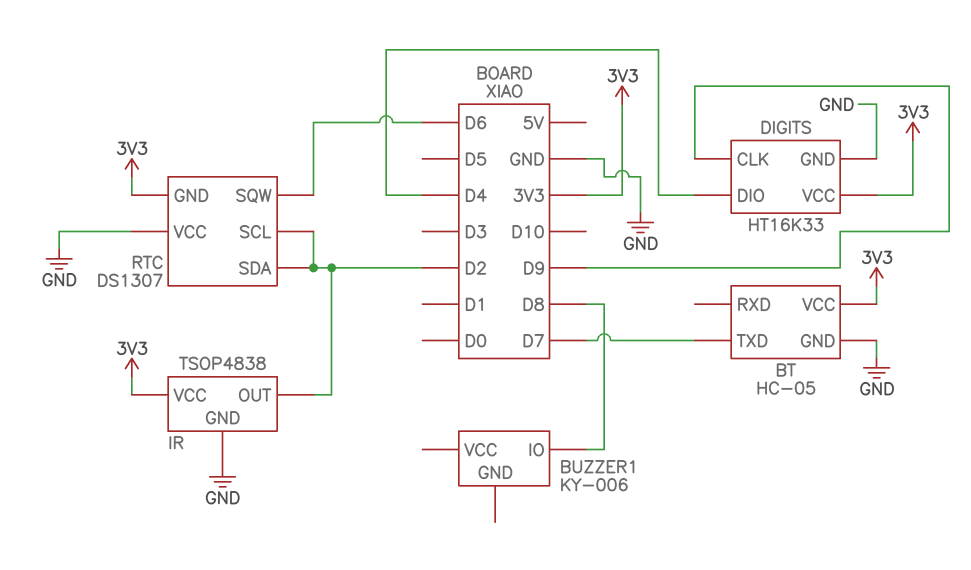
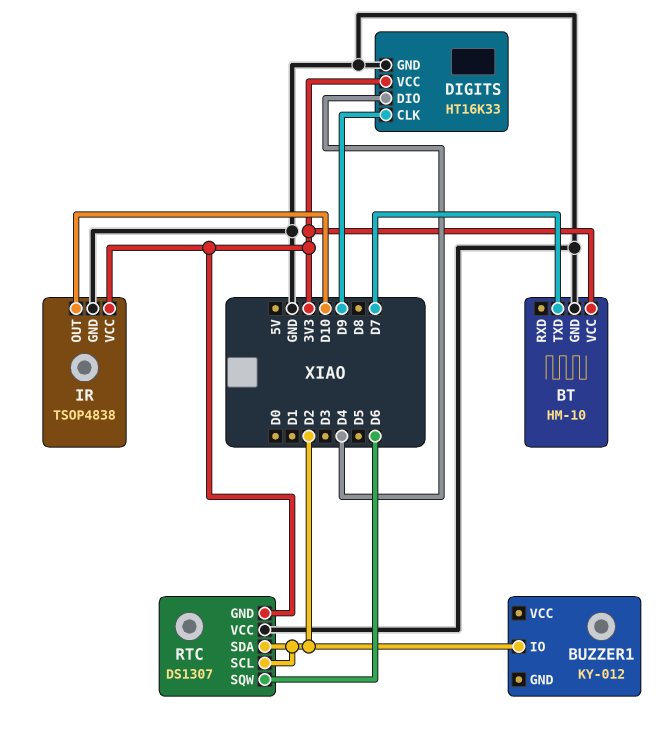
BT: HC-05 -> HM-10
BUZZER1: KY-006 -> KY-012
BUZZER1 pin IO: D8 -> D2
IR pin OUT: D2 -> D10

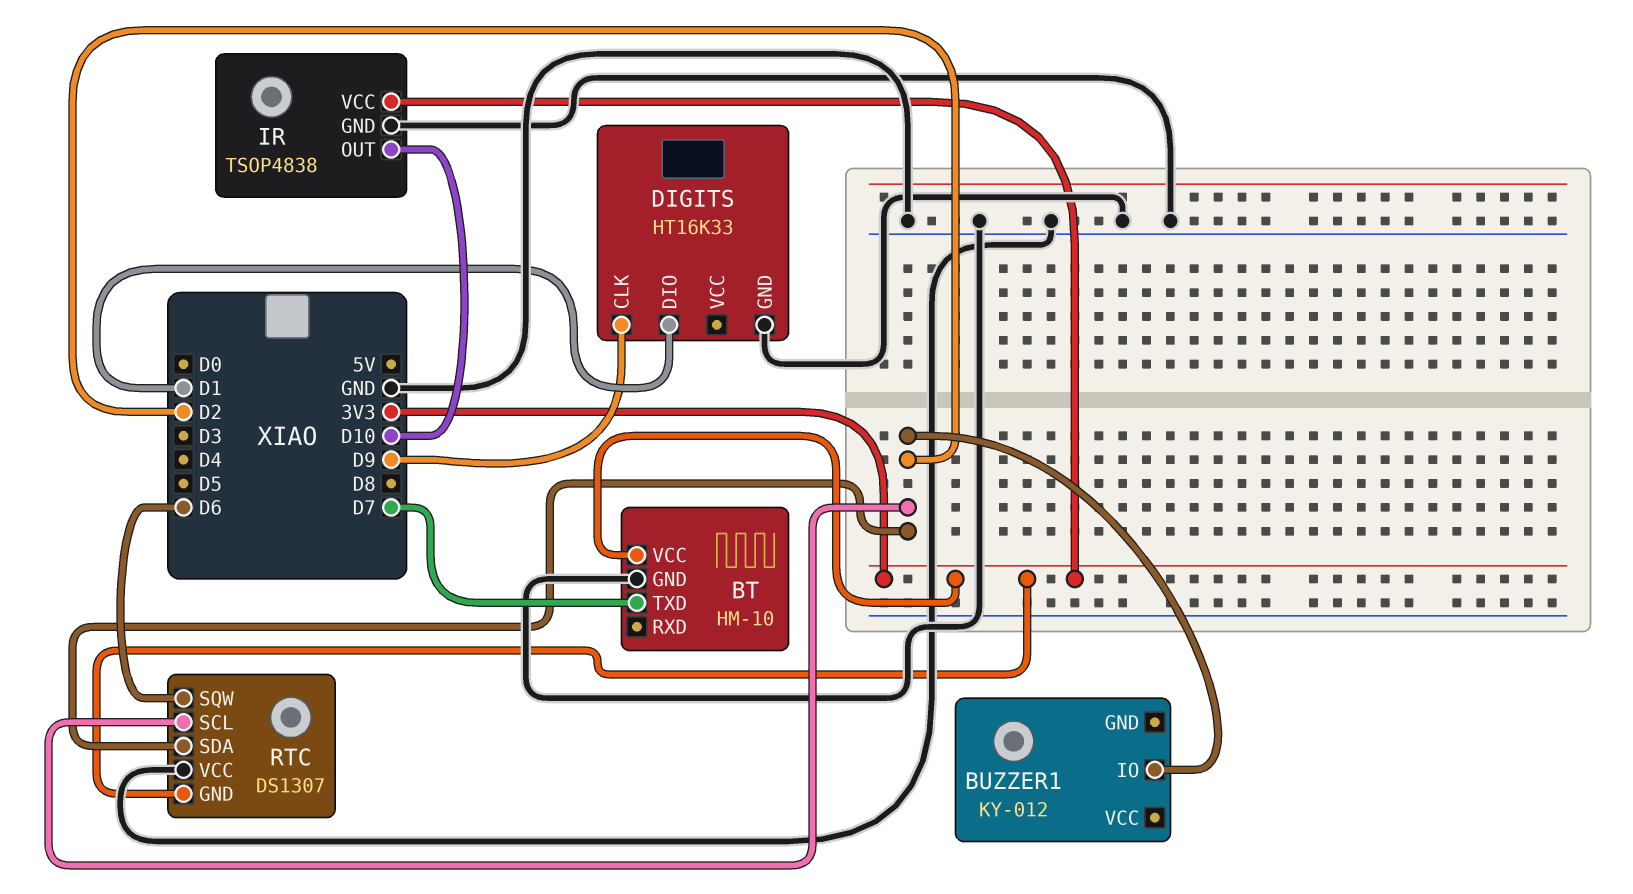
DIGITS pin DIO: D4 -> D1
DIGITS pin VCC: 3V3 -> none

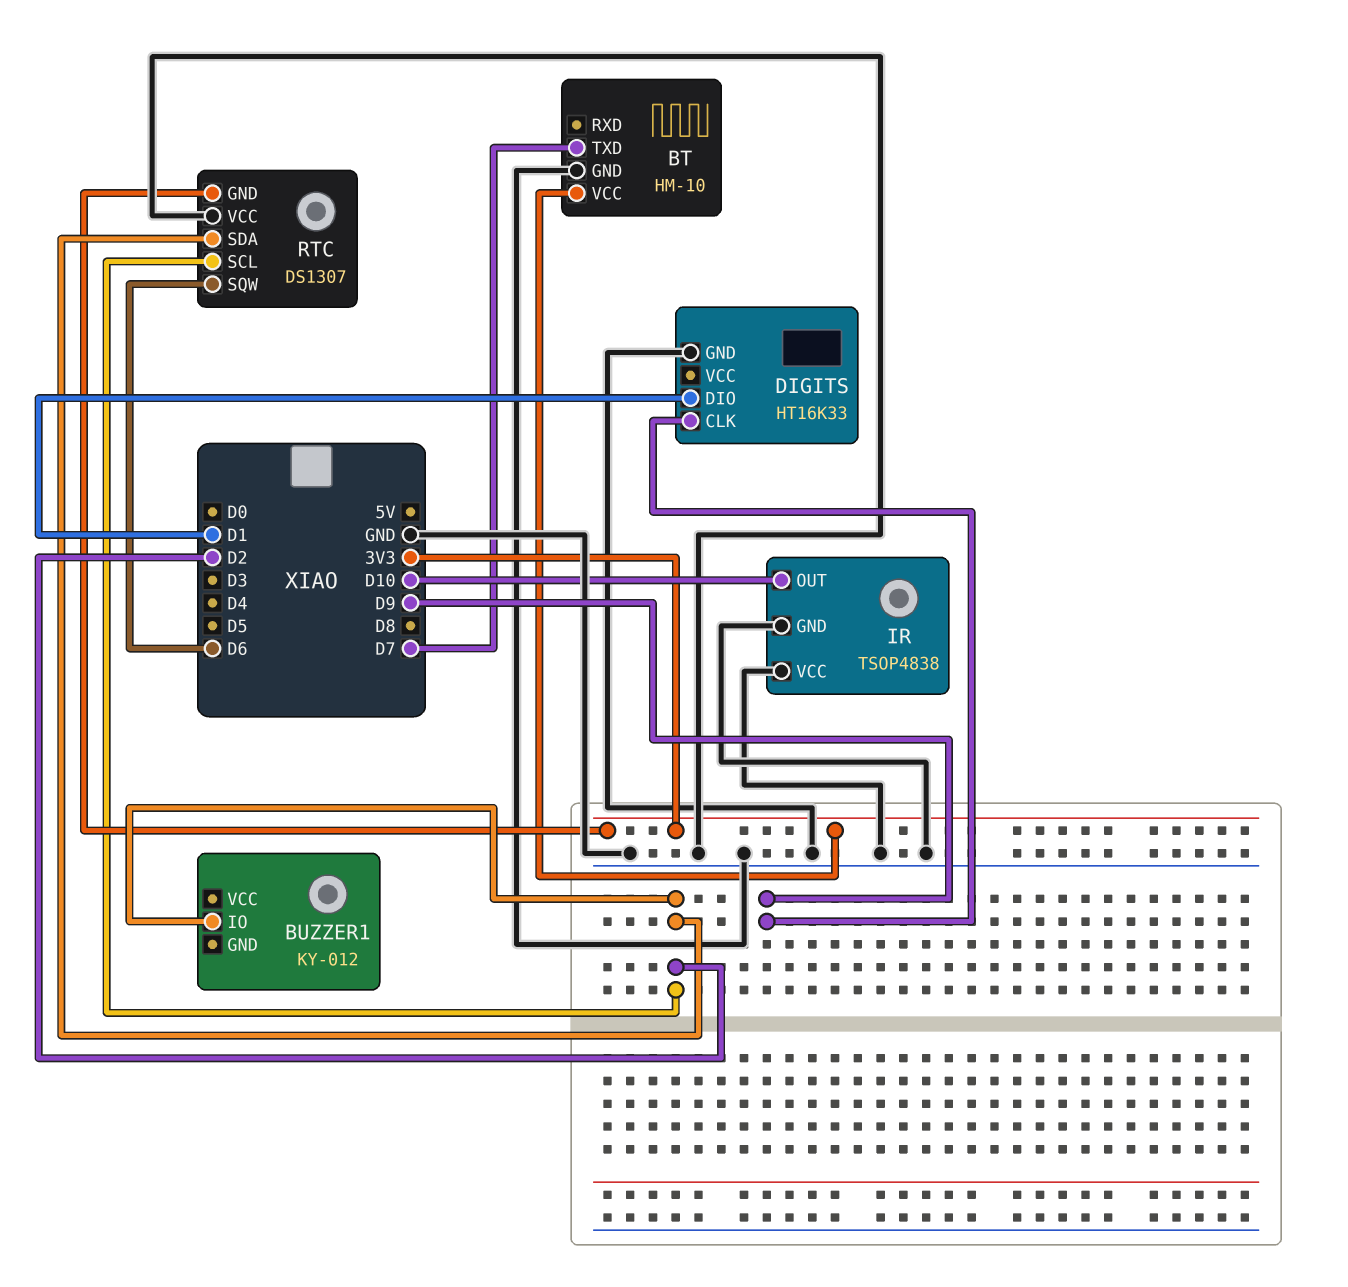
IR pin VCC: 3V3 -> GND

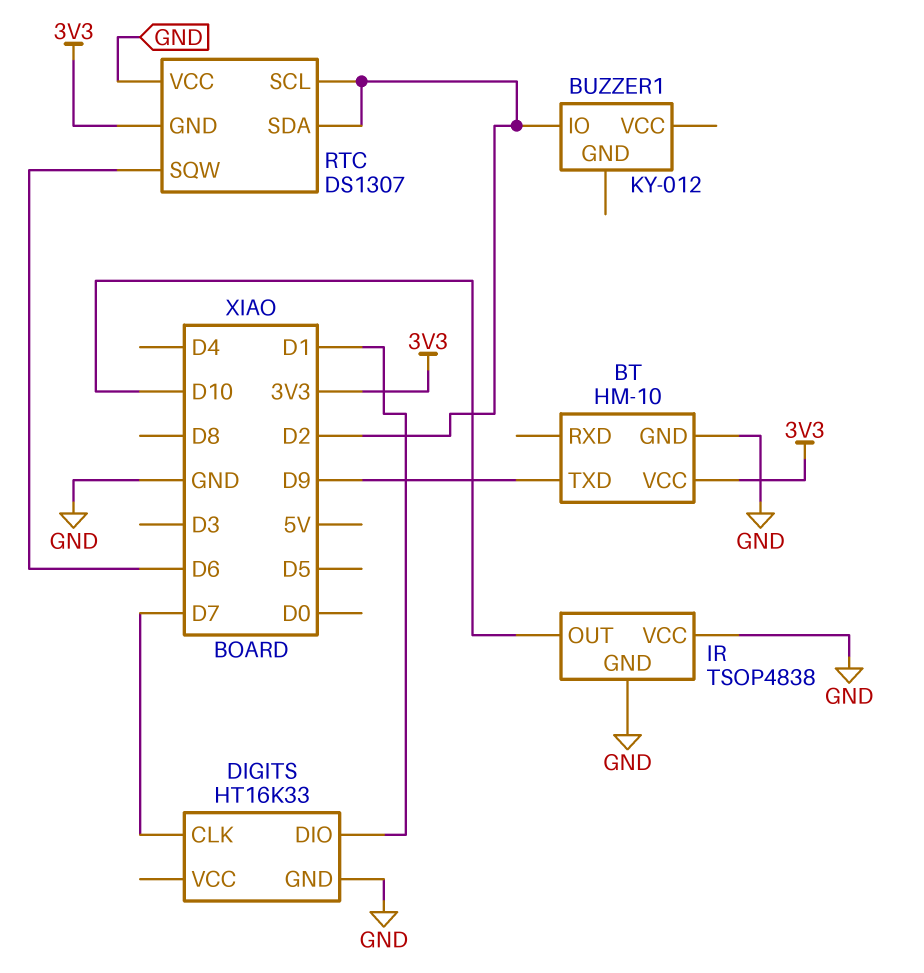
BT pin TXD: D7 -> D9
DIGITS pin CLK: D9 -> D7

